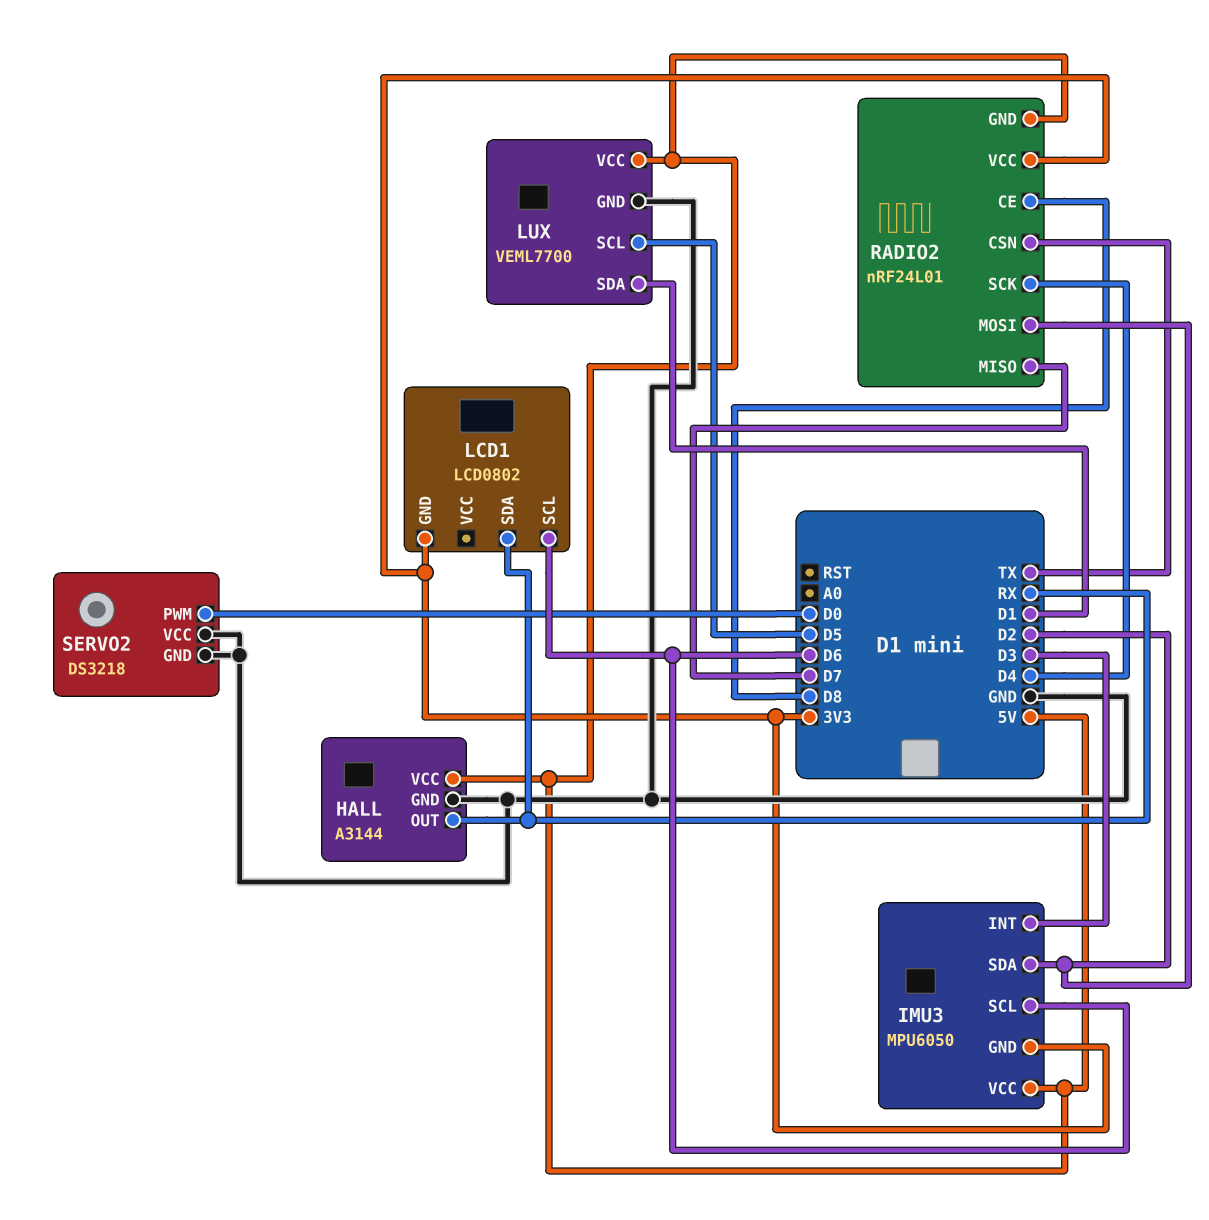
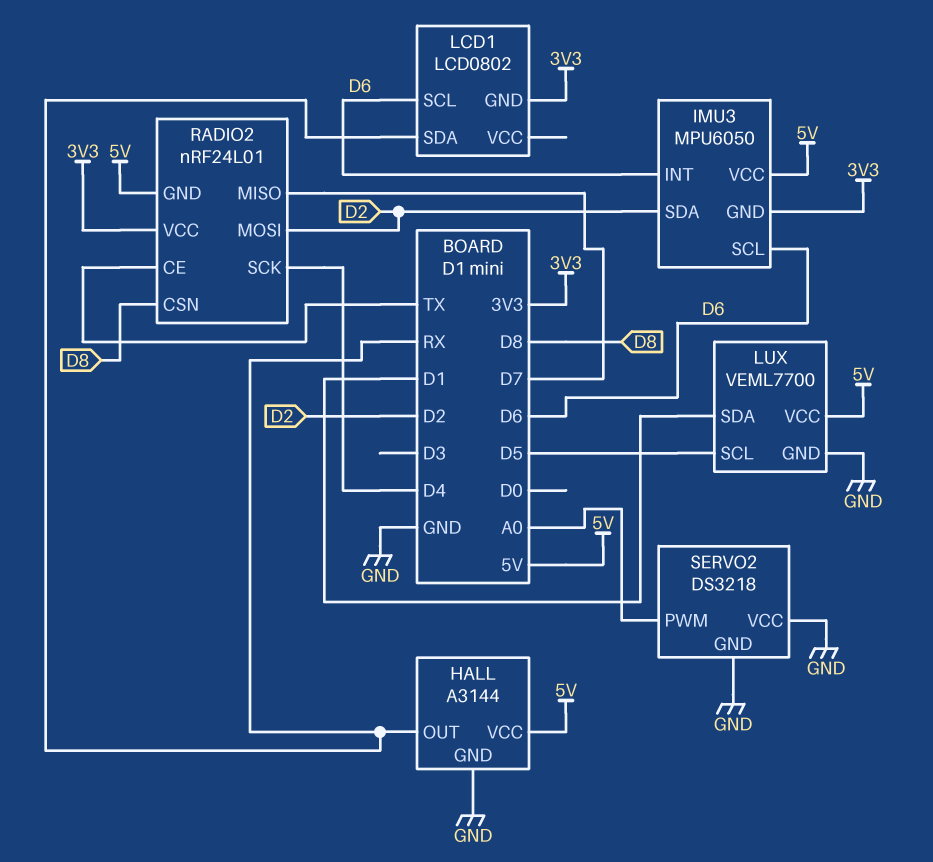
IMU3 pin INT: D3 -> D6
RADIO2 pin CE: D8 -> TX
RADIO2 pin CSN: TX -> D8
SERVO2 pin PWM: D0 -> A0

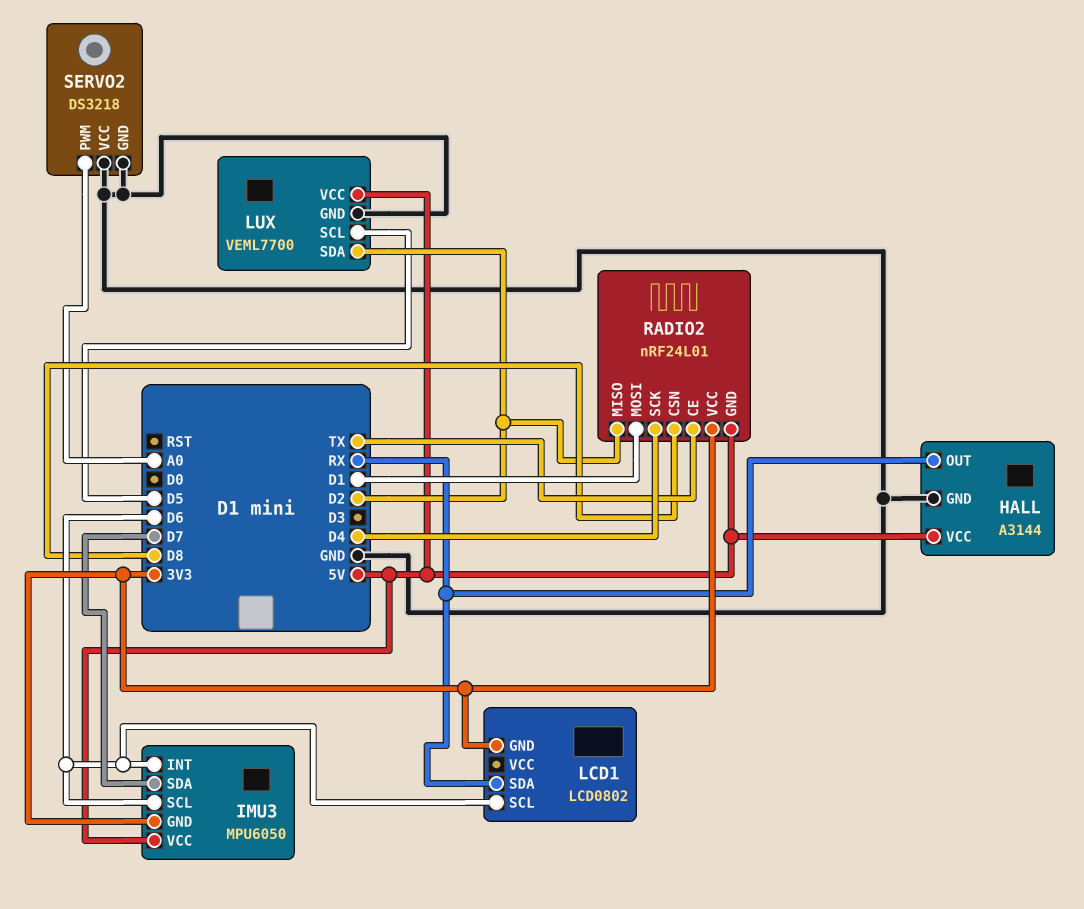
IMU3 pin SDA: D2 -> D7
LUX pin SDA: D1 -> D2
RADIO2 pin MISO: D7 -> D2
RADIO2 pin MOSI: D2 -> D1

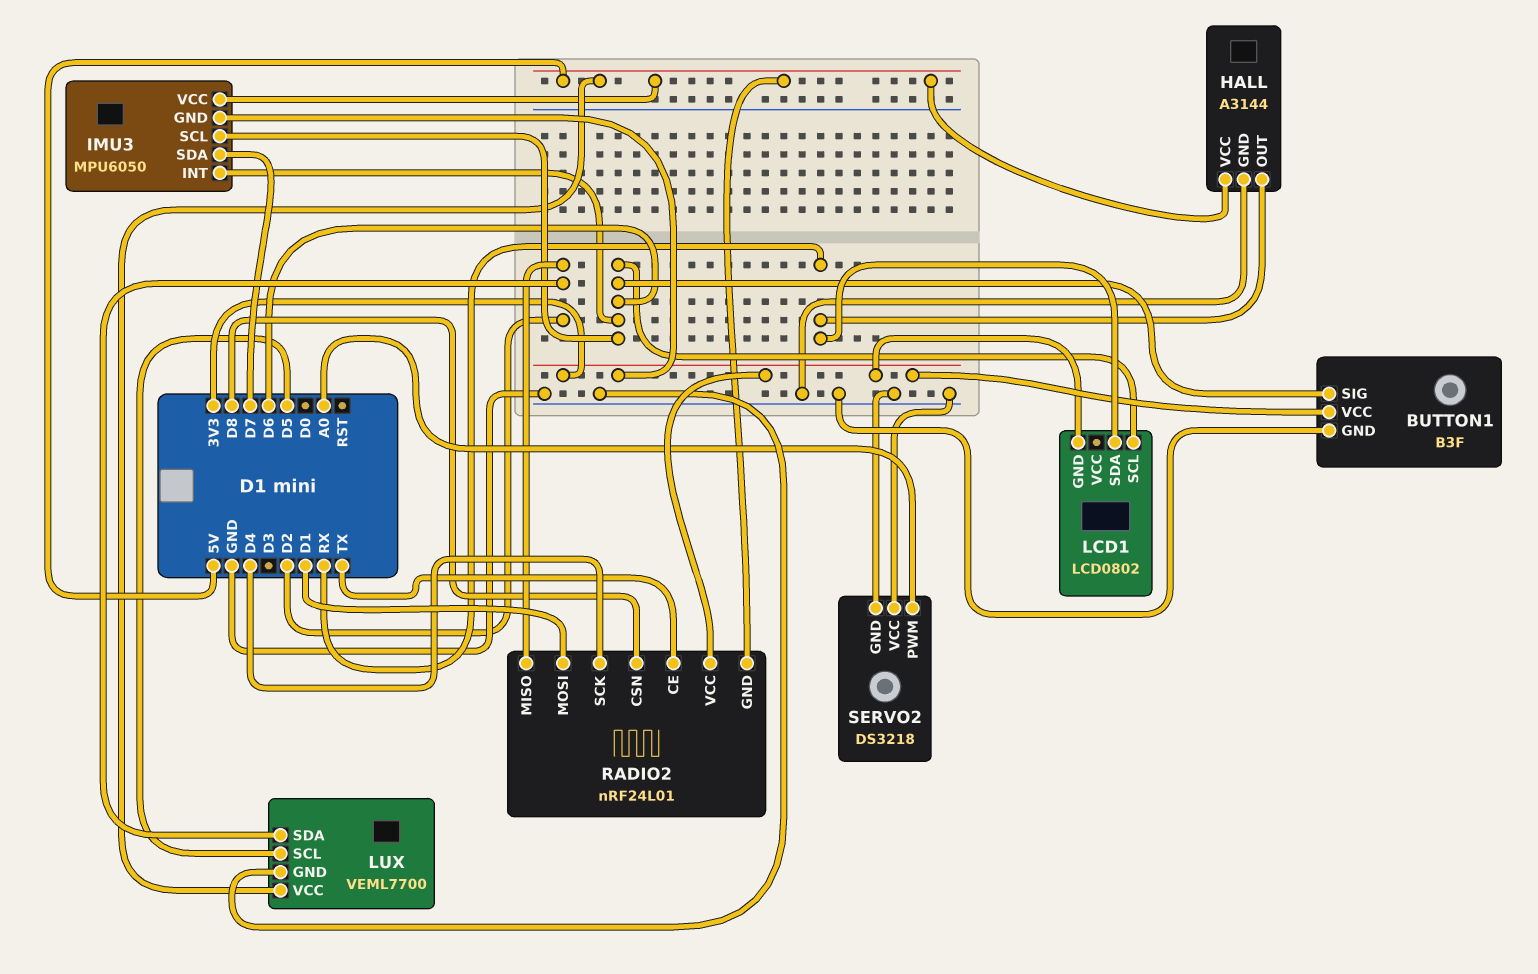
BUTTON1: none -> B3F
BUTTON1 pin GND: none -> GND
BUTTON1 pin SIG: none -> D6
BUTTON1 pin VCC: none -> 3V3

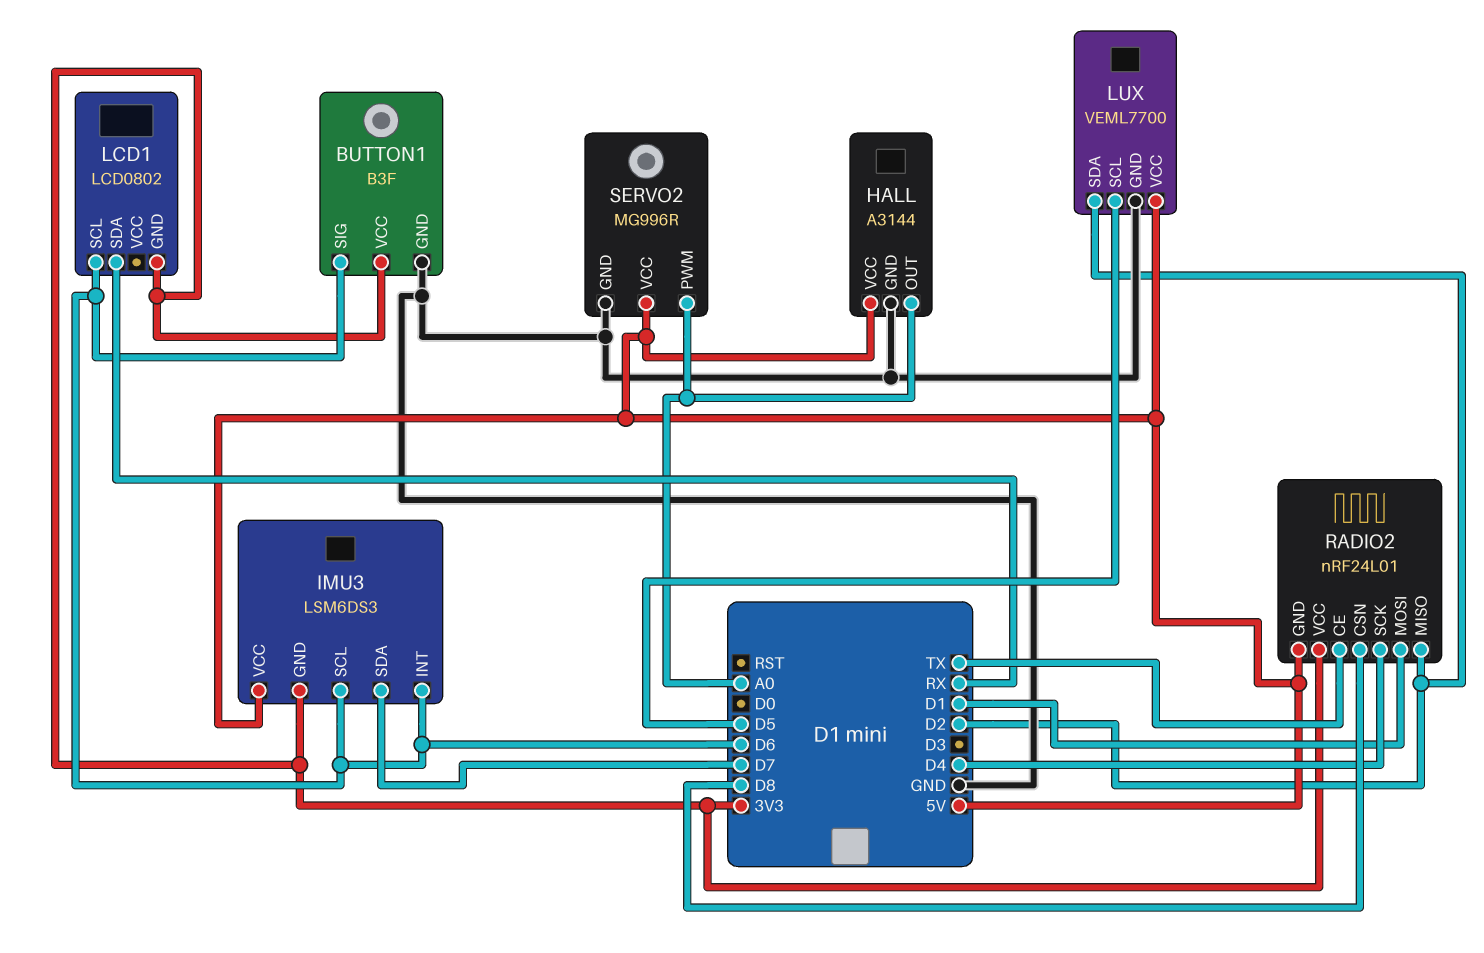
HALL pin OUT: RX -> A0
IMU3: MPU6050 -> LSM6DS3
SERVO2: DS3218 -> MG996R
SERVO2 pin VCC: GND -> 5V

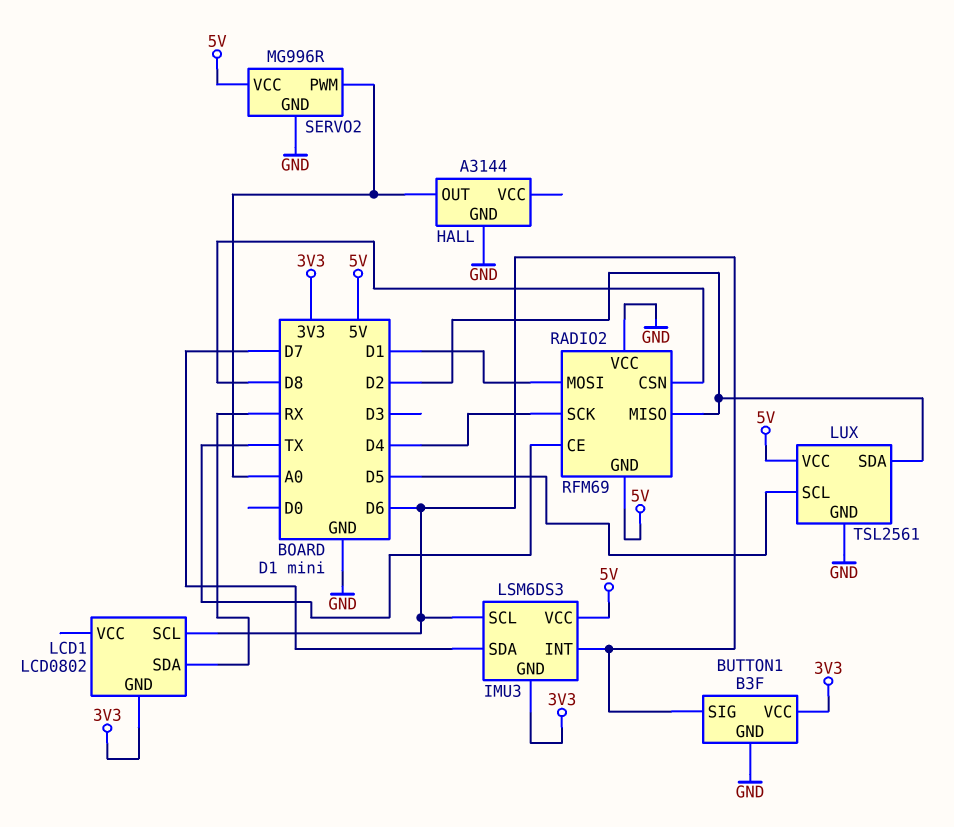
HALL pin VCC: 5V -> none
LUX: VEML7700 -> TSL2561
RADIO2: nRF24L01 -> RFM69
RADIO2 pin VCC: 3V3 -> GND

